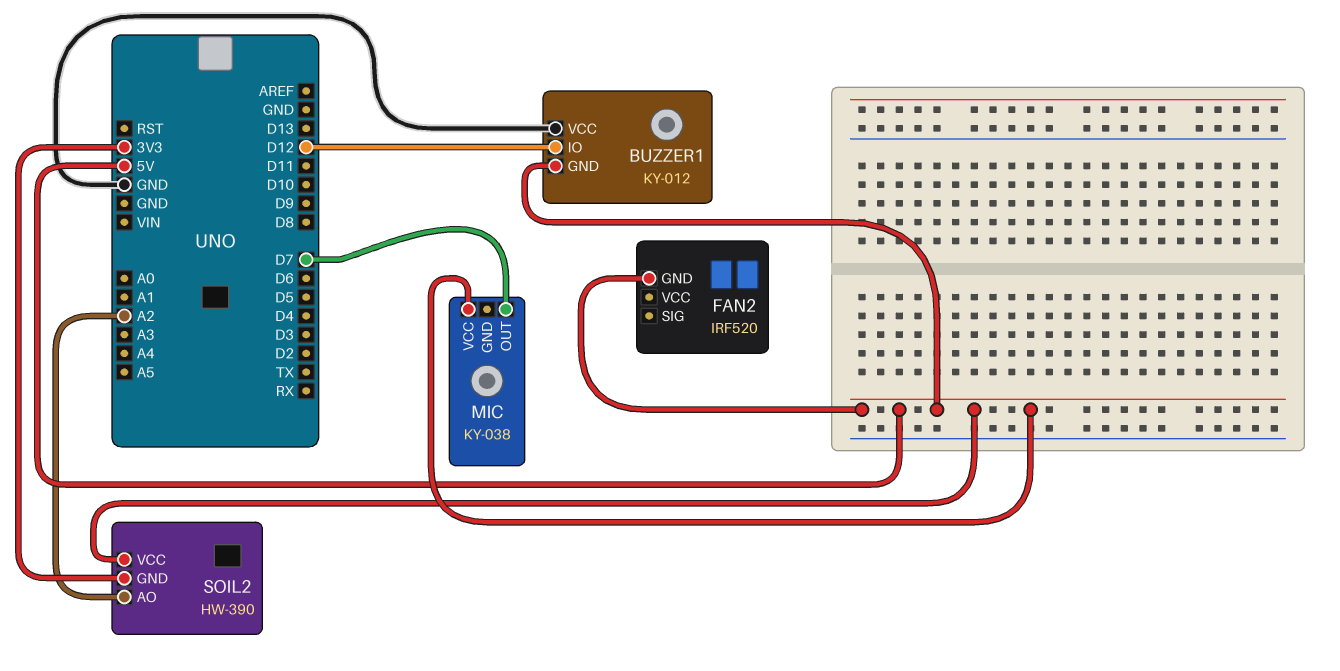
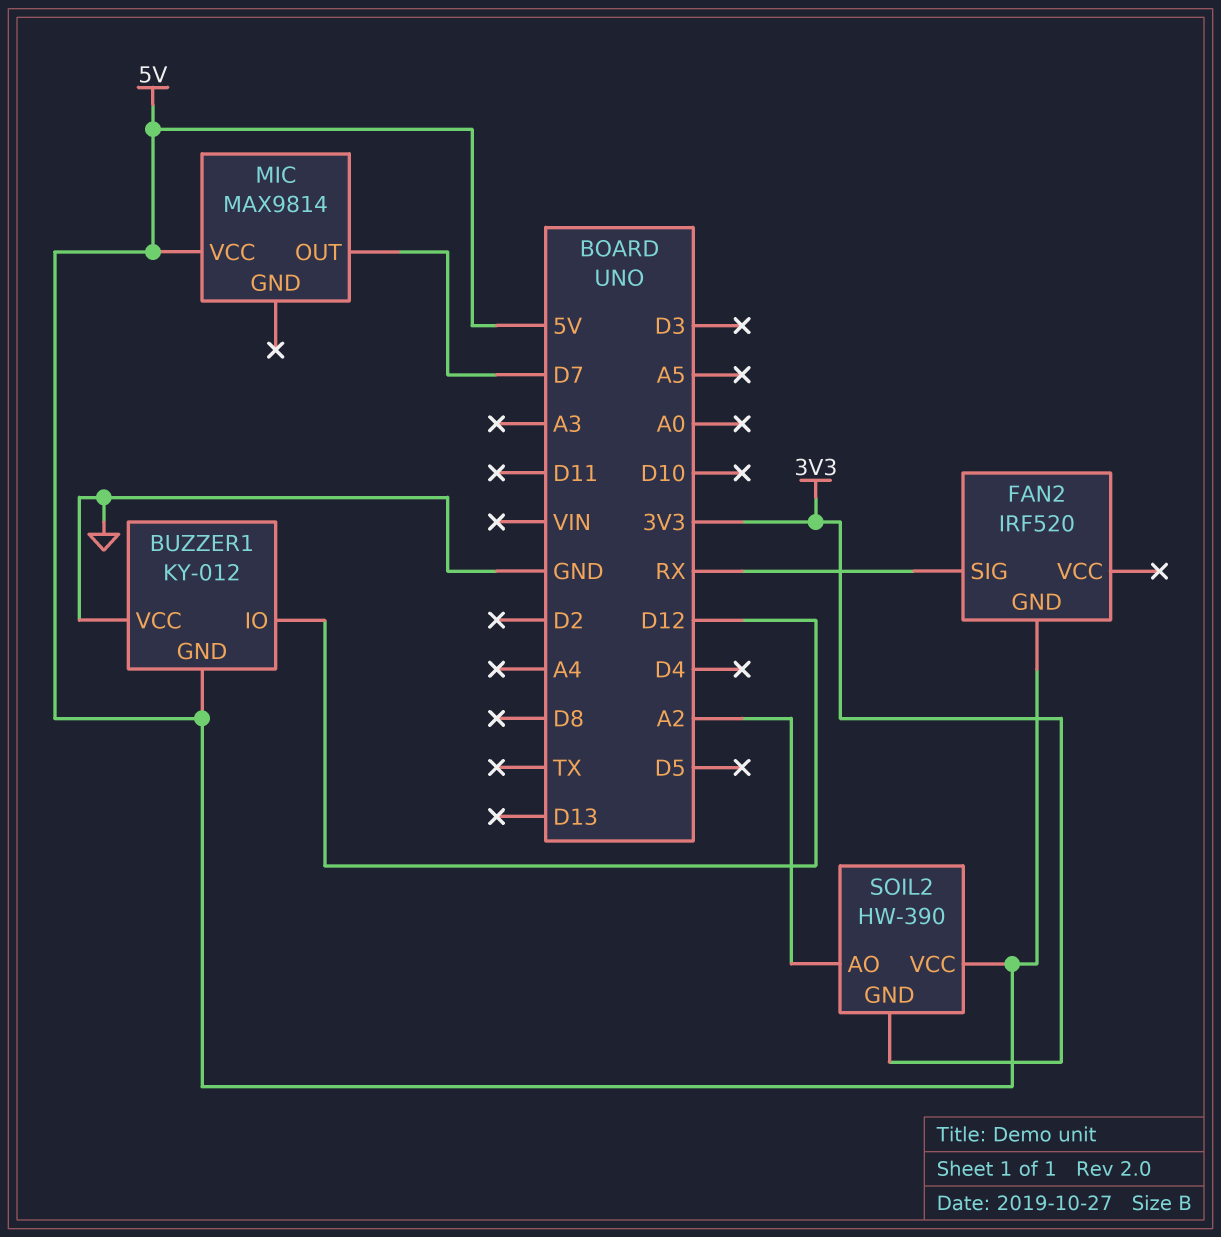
FAN2 pin SIG: none -> RX
MIC: KY-038 -> MAX9814

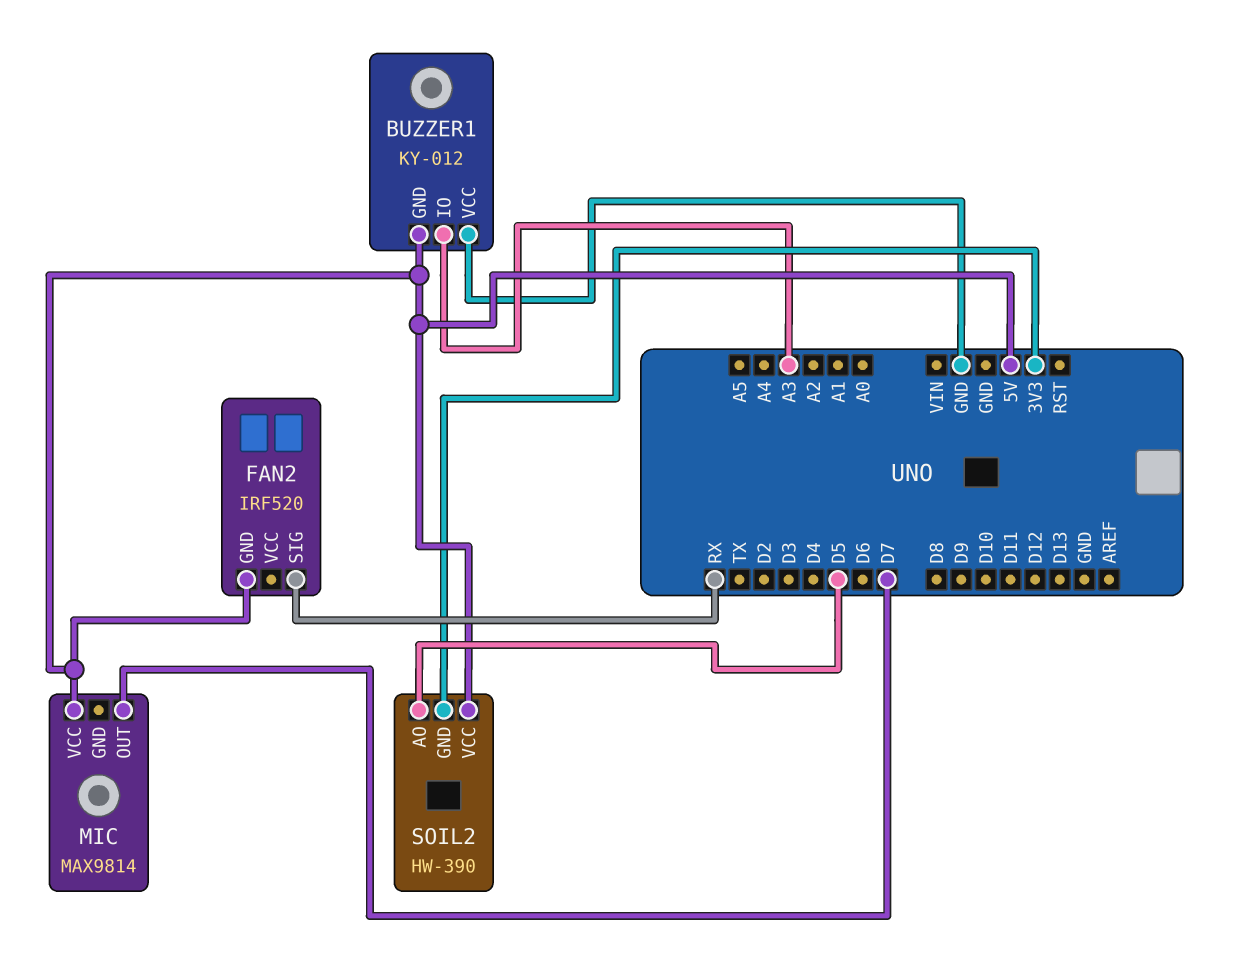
BUZZER1 pin IO: D12 -> A3
SOIL2 pin AO: A2 -> D5

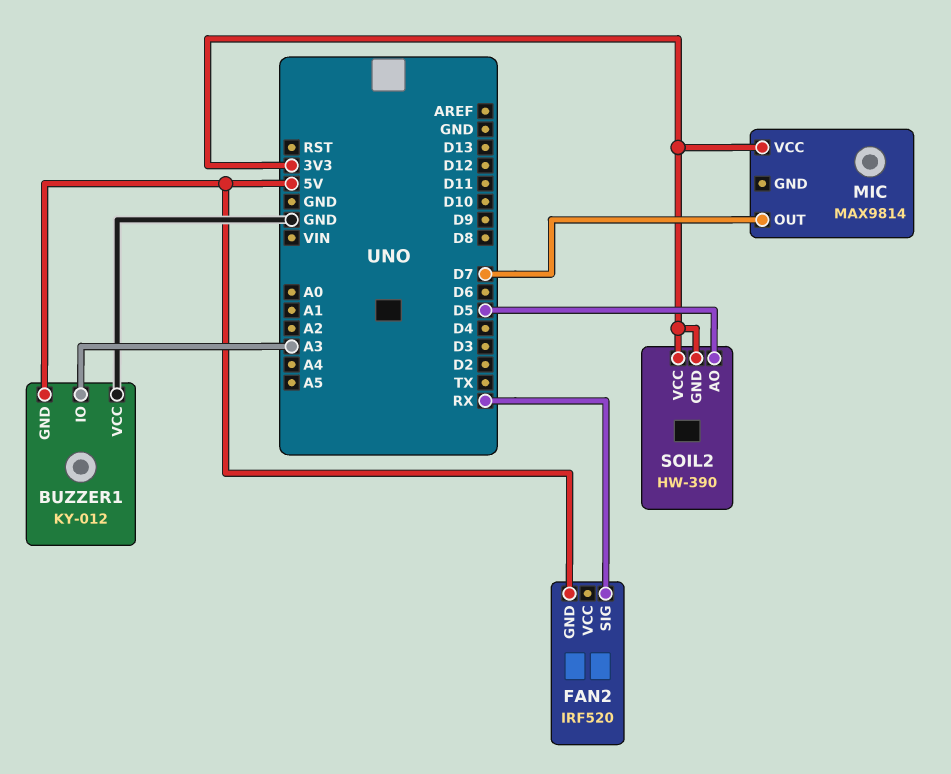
MIC pin VCC: 5V -> 3V3
SOIL2 pin VCC: 5V -> 3V3

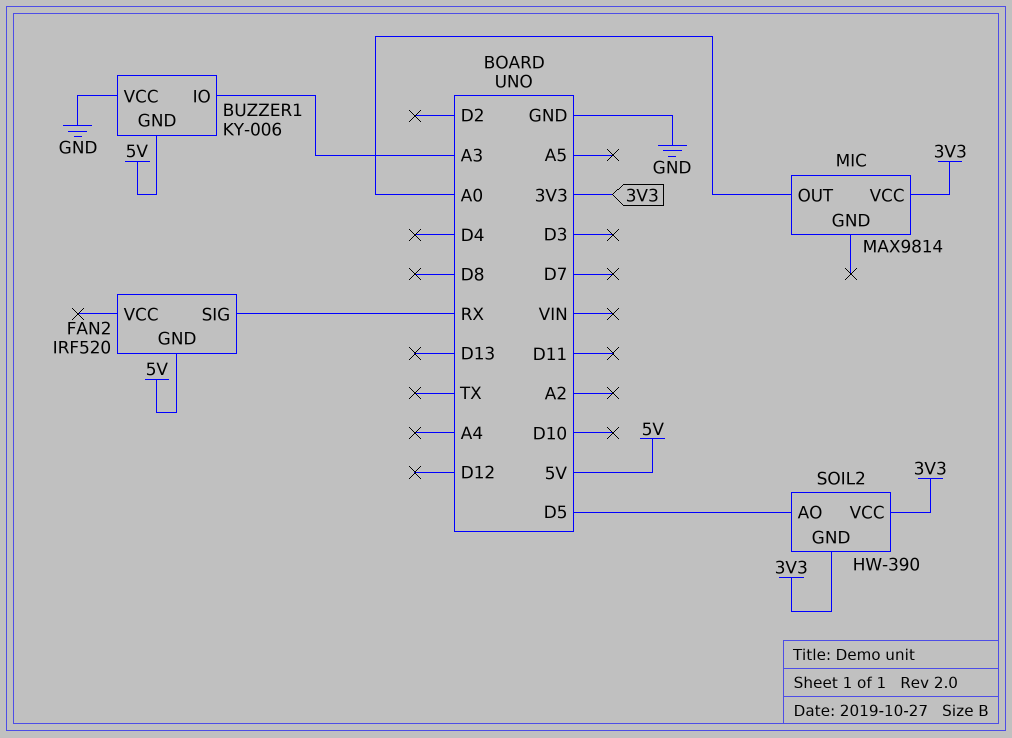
BUZZER1: KY-012 -> KY-006
MIC pin OUT: D7 -> A0

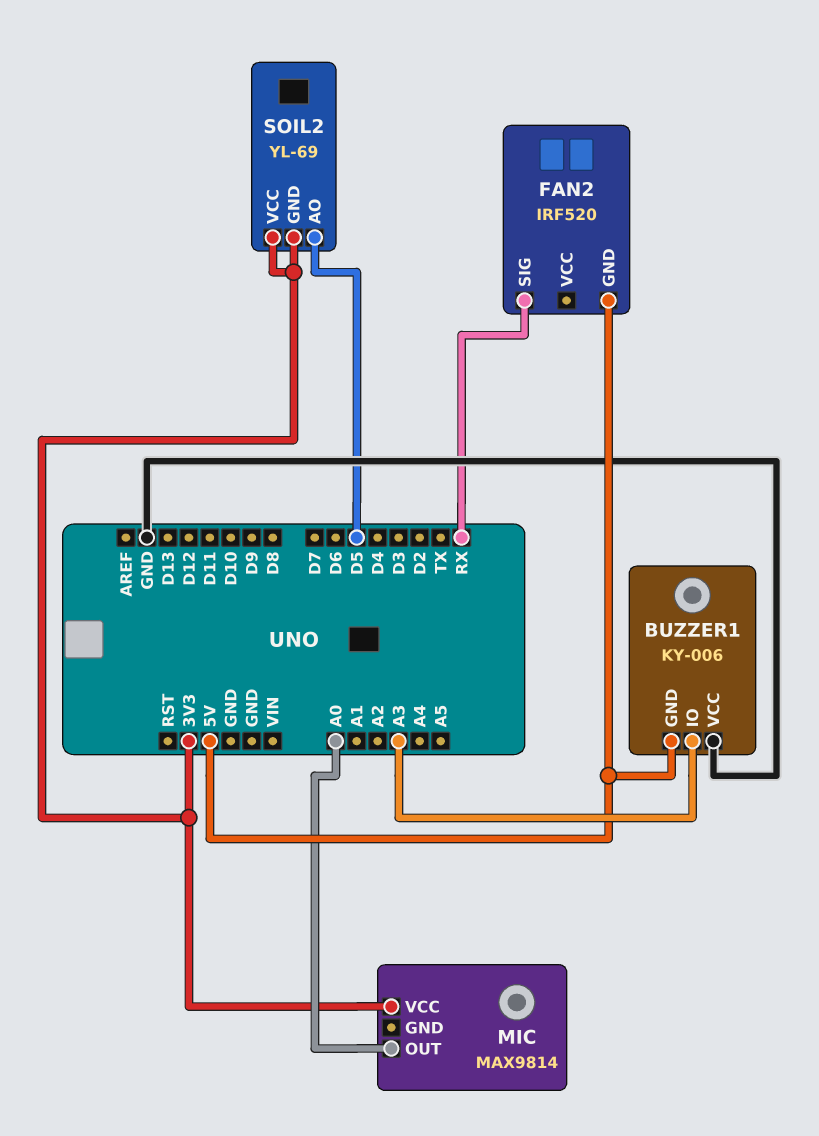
SOIL2: HW-390 -> YL-69

